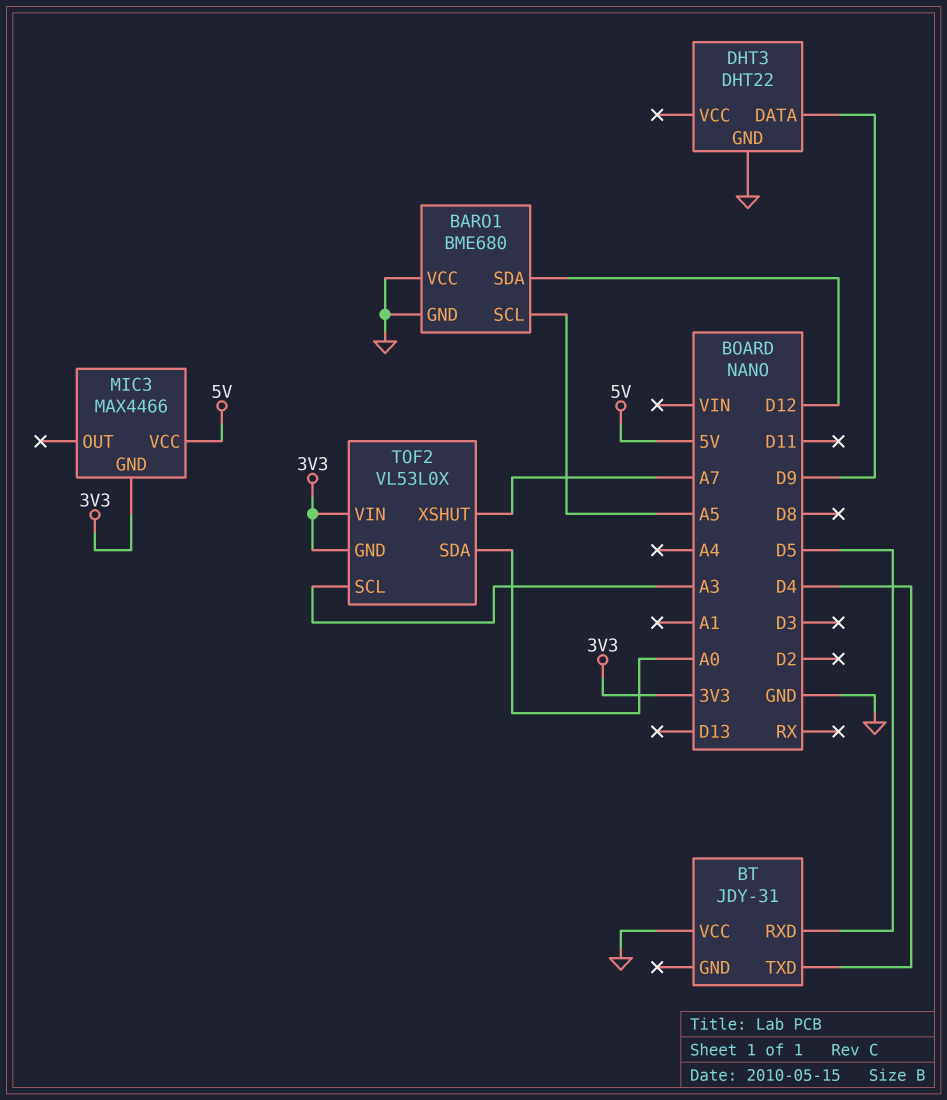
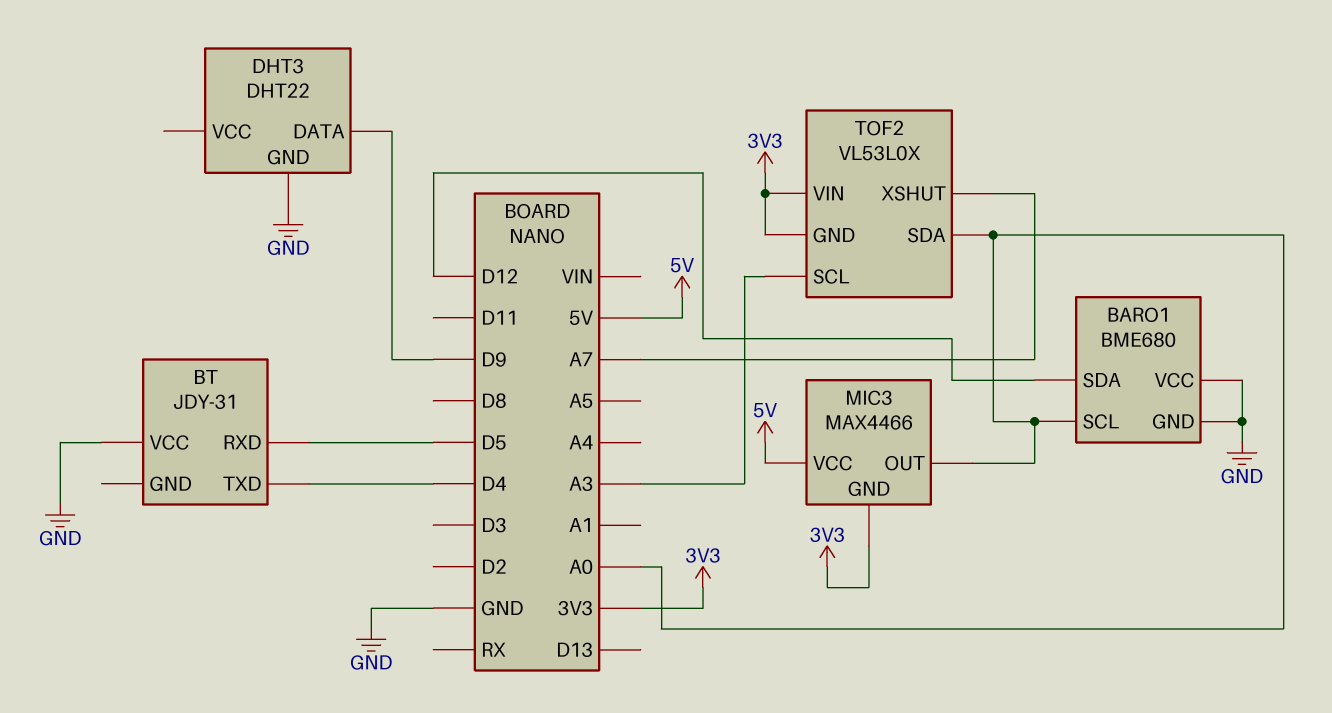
BARO1 pin SCL: A5 -> A0
MIC3 pin OUT: none -> A0

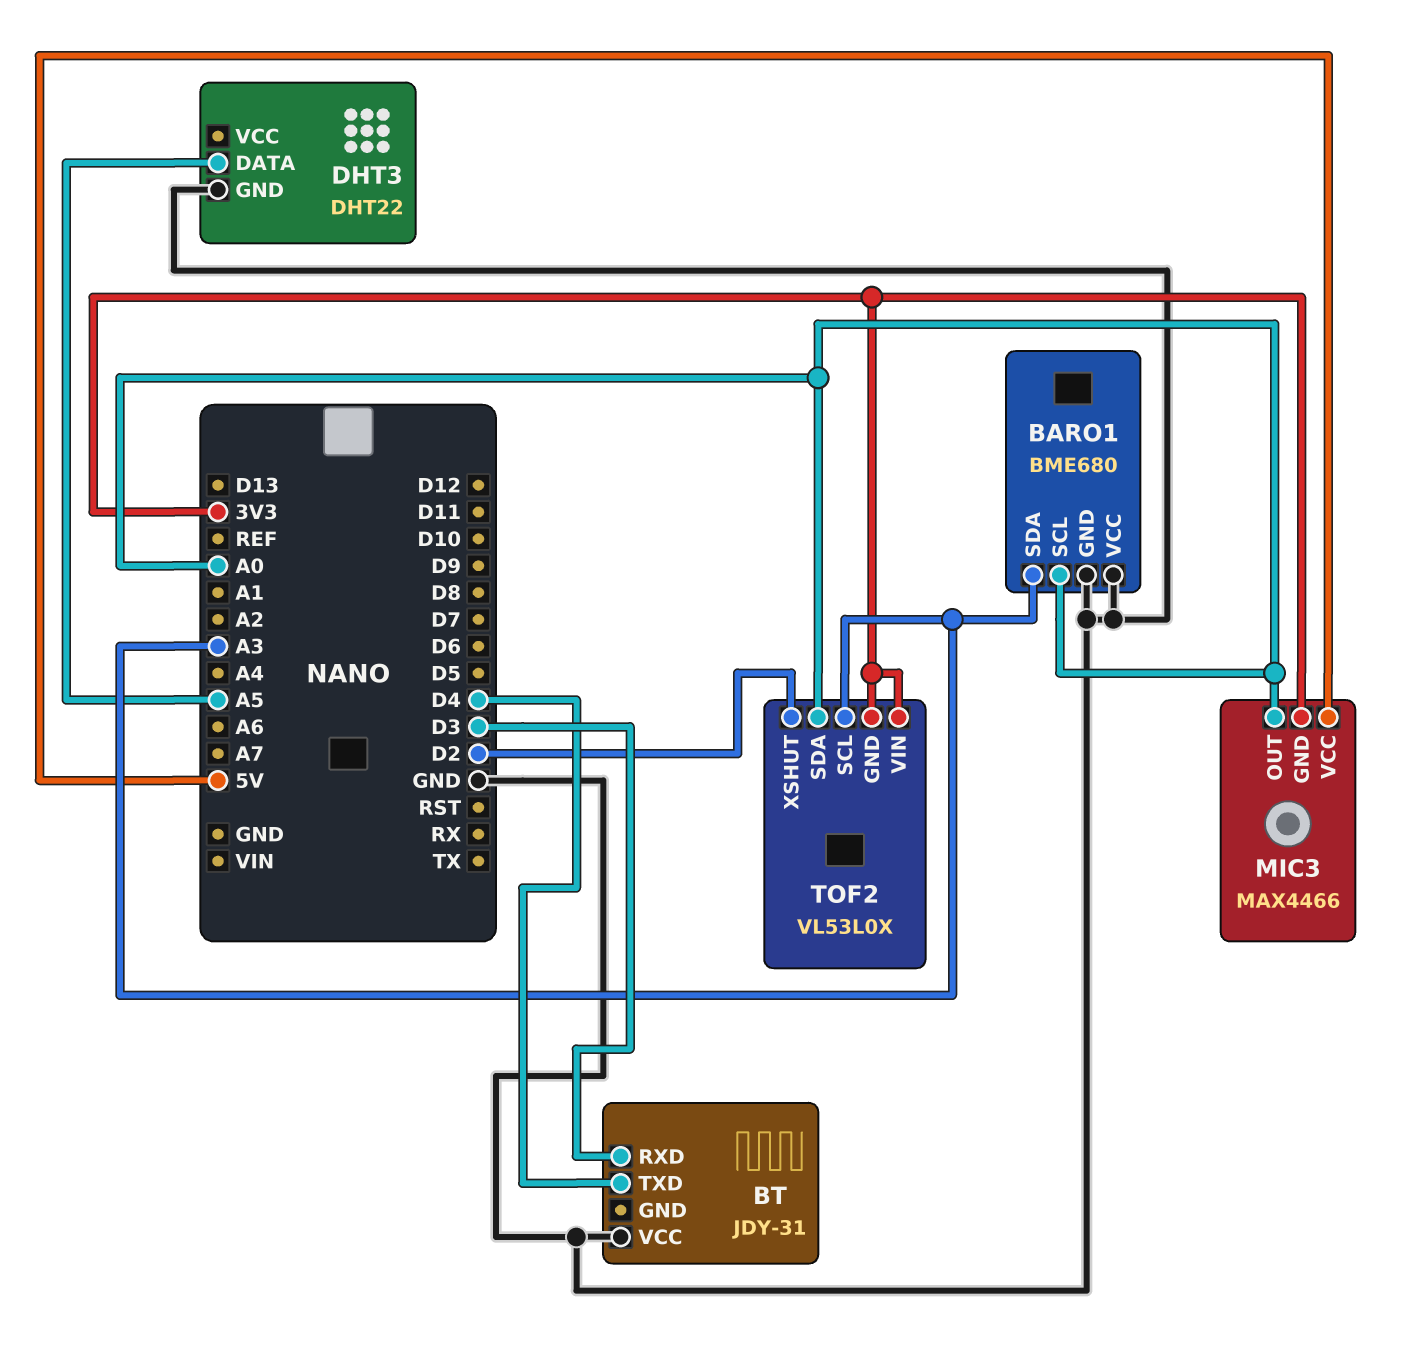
BARO1 pin SDA: D12 -> A3
BT pin RXD: D5 -> D3
DHT3 pin DATA: D9 -> A5
TOF2 pin XSHUT: A7 -> D2

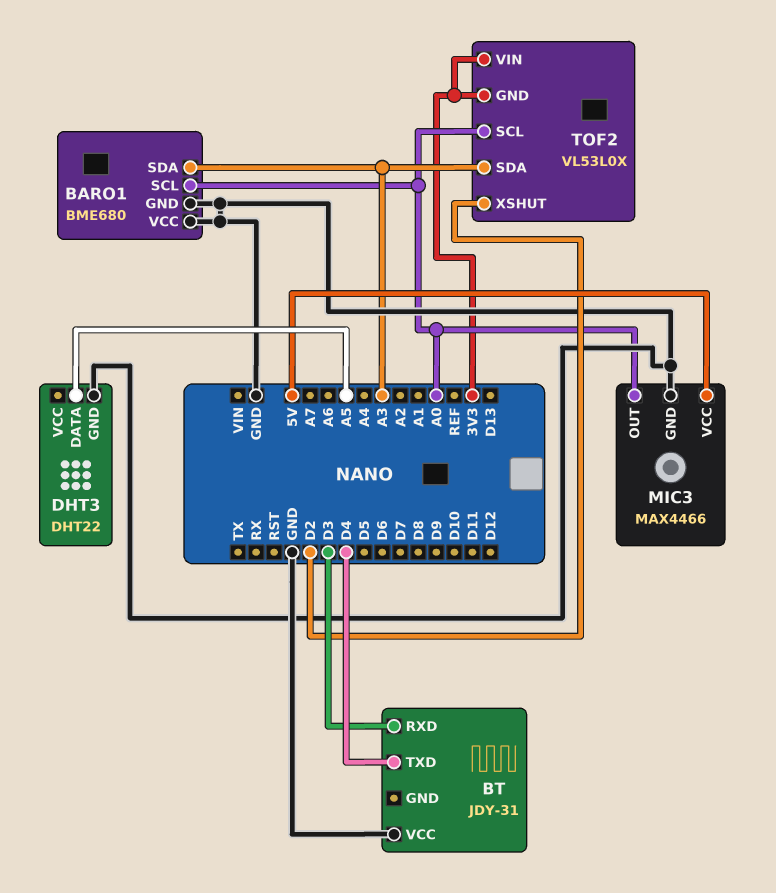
MIC3 pin GND: 3V3 -> GND
TOF2 pin SCL: A3 -> A0
TOF2 pin SDA: A0 -> A3

